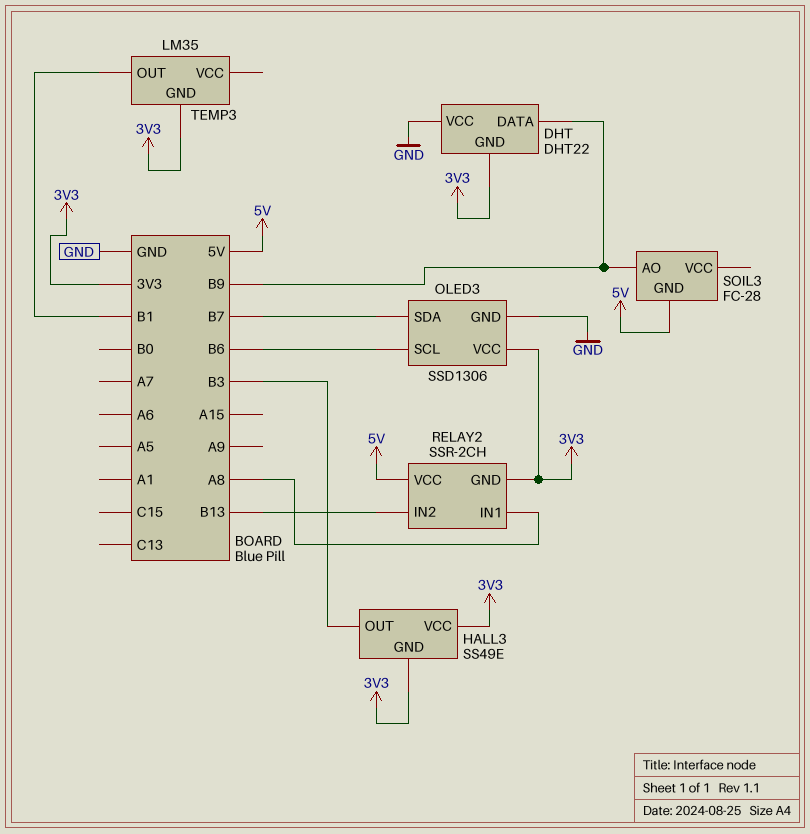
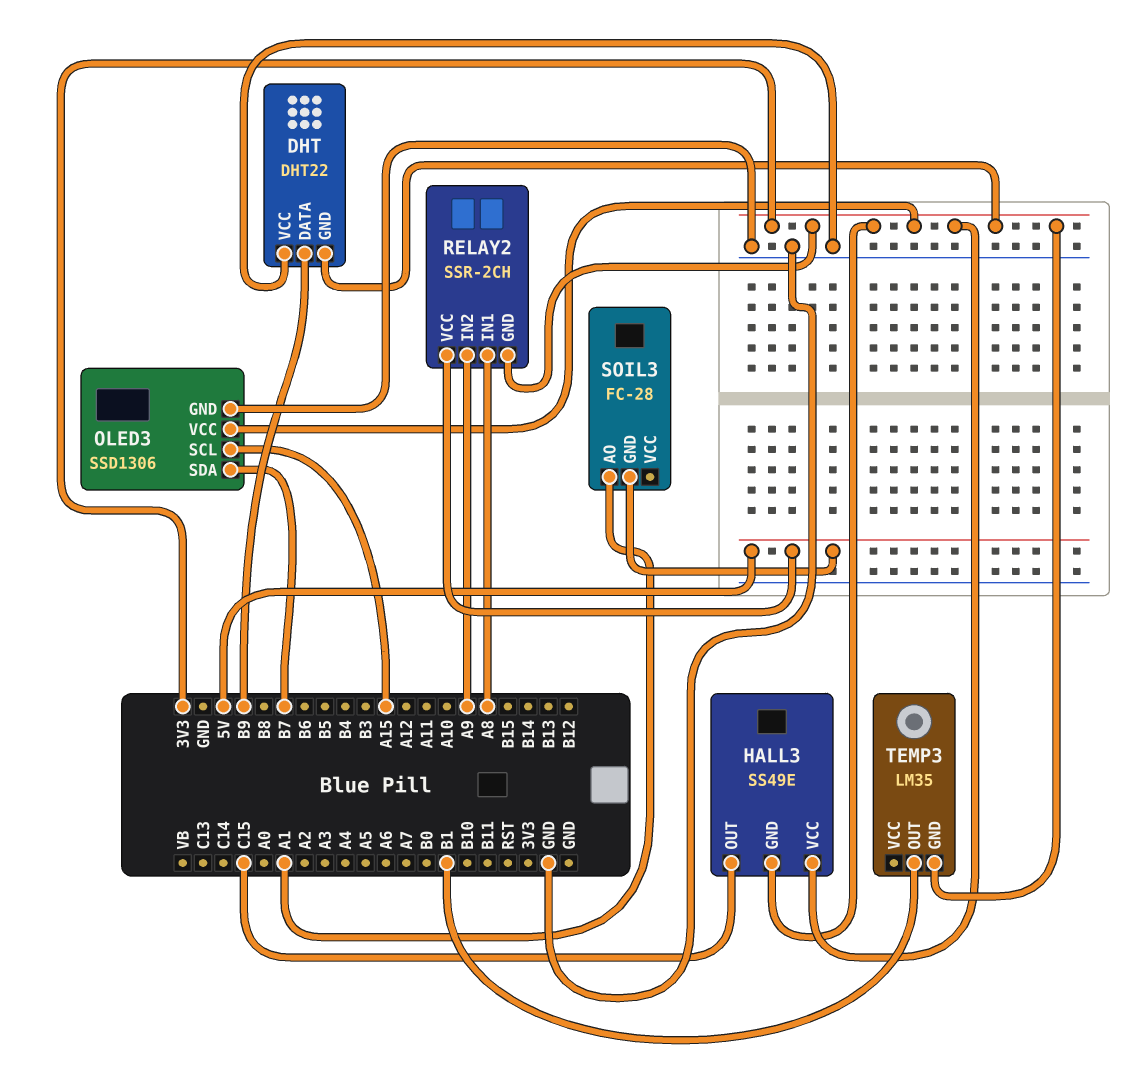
HALL3 pin OUT: B3 -> C15
OLED3 pin SCL: B6 -> A15
RELAY2 pin IN2: B13 -> A9
SOIL3 pin AO: B9 -> A1

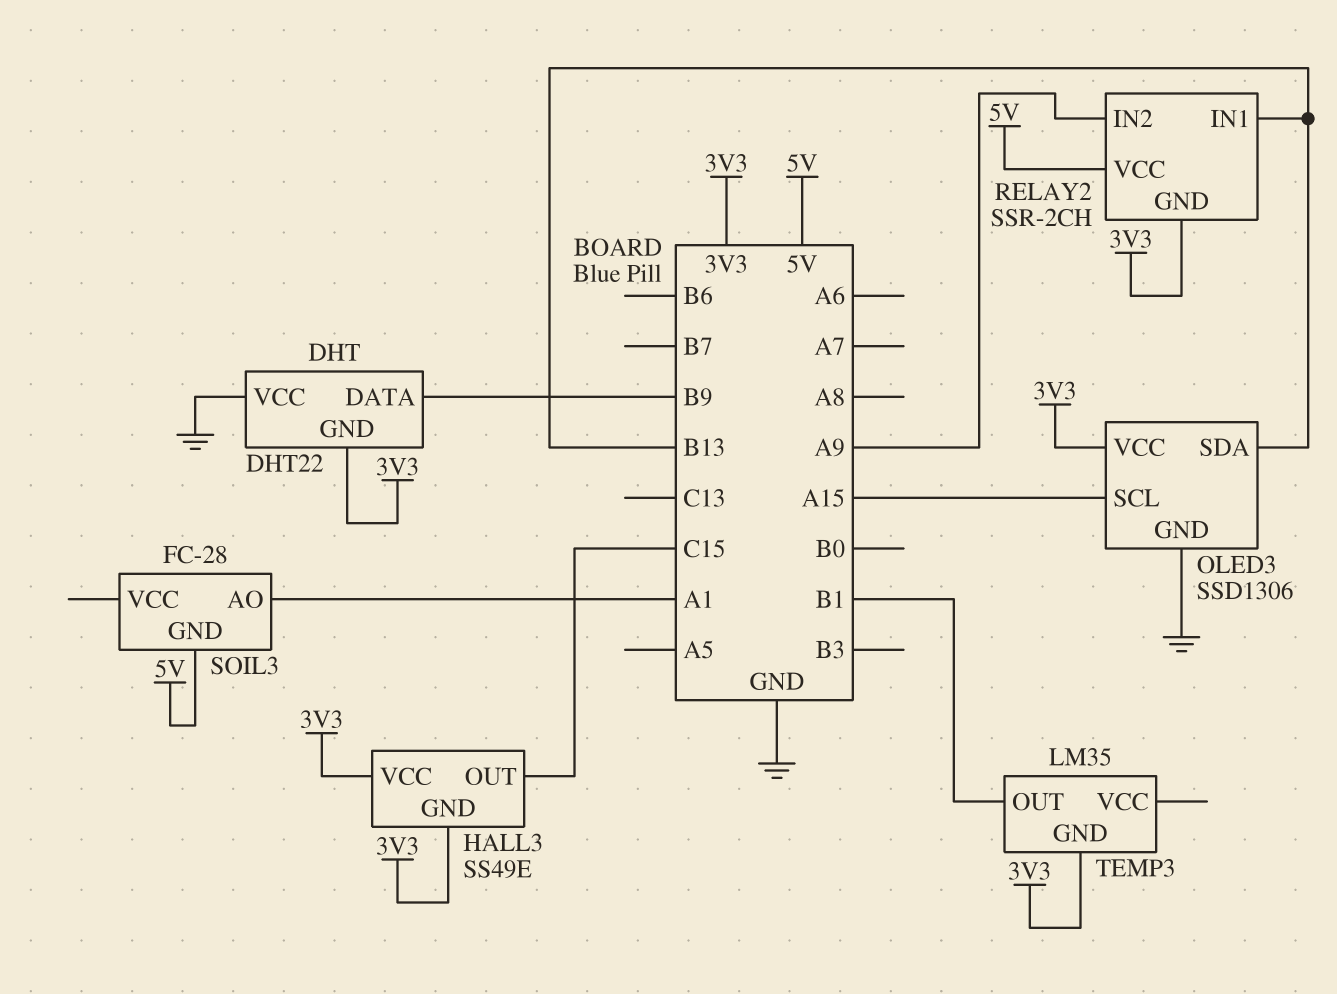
OLED3 pin SDA: B7 -> B13
RELAY2 pin IN1: A8 -> B13

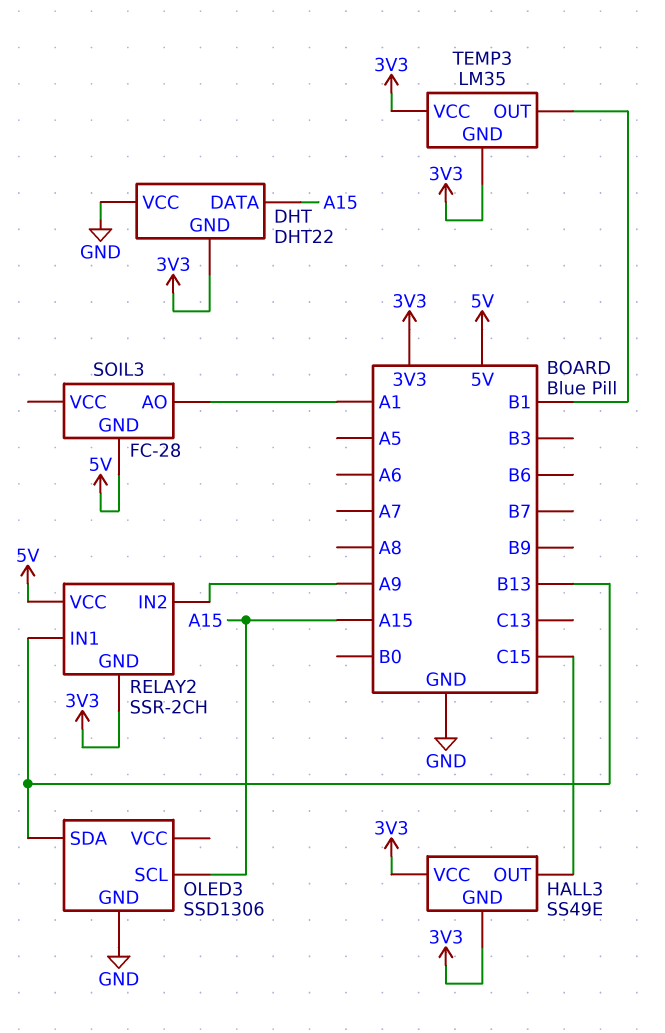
DHT pin DATA: B9 -> A15
OLED3 pin VCC: 3V3 -> none
TEMP3 pin VCC: none -> 3V3

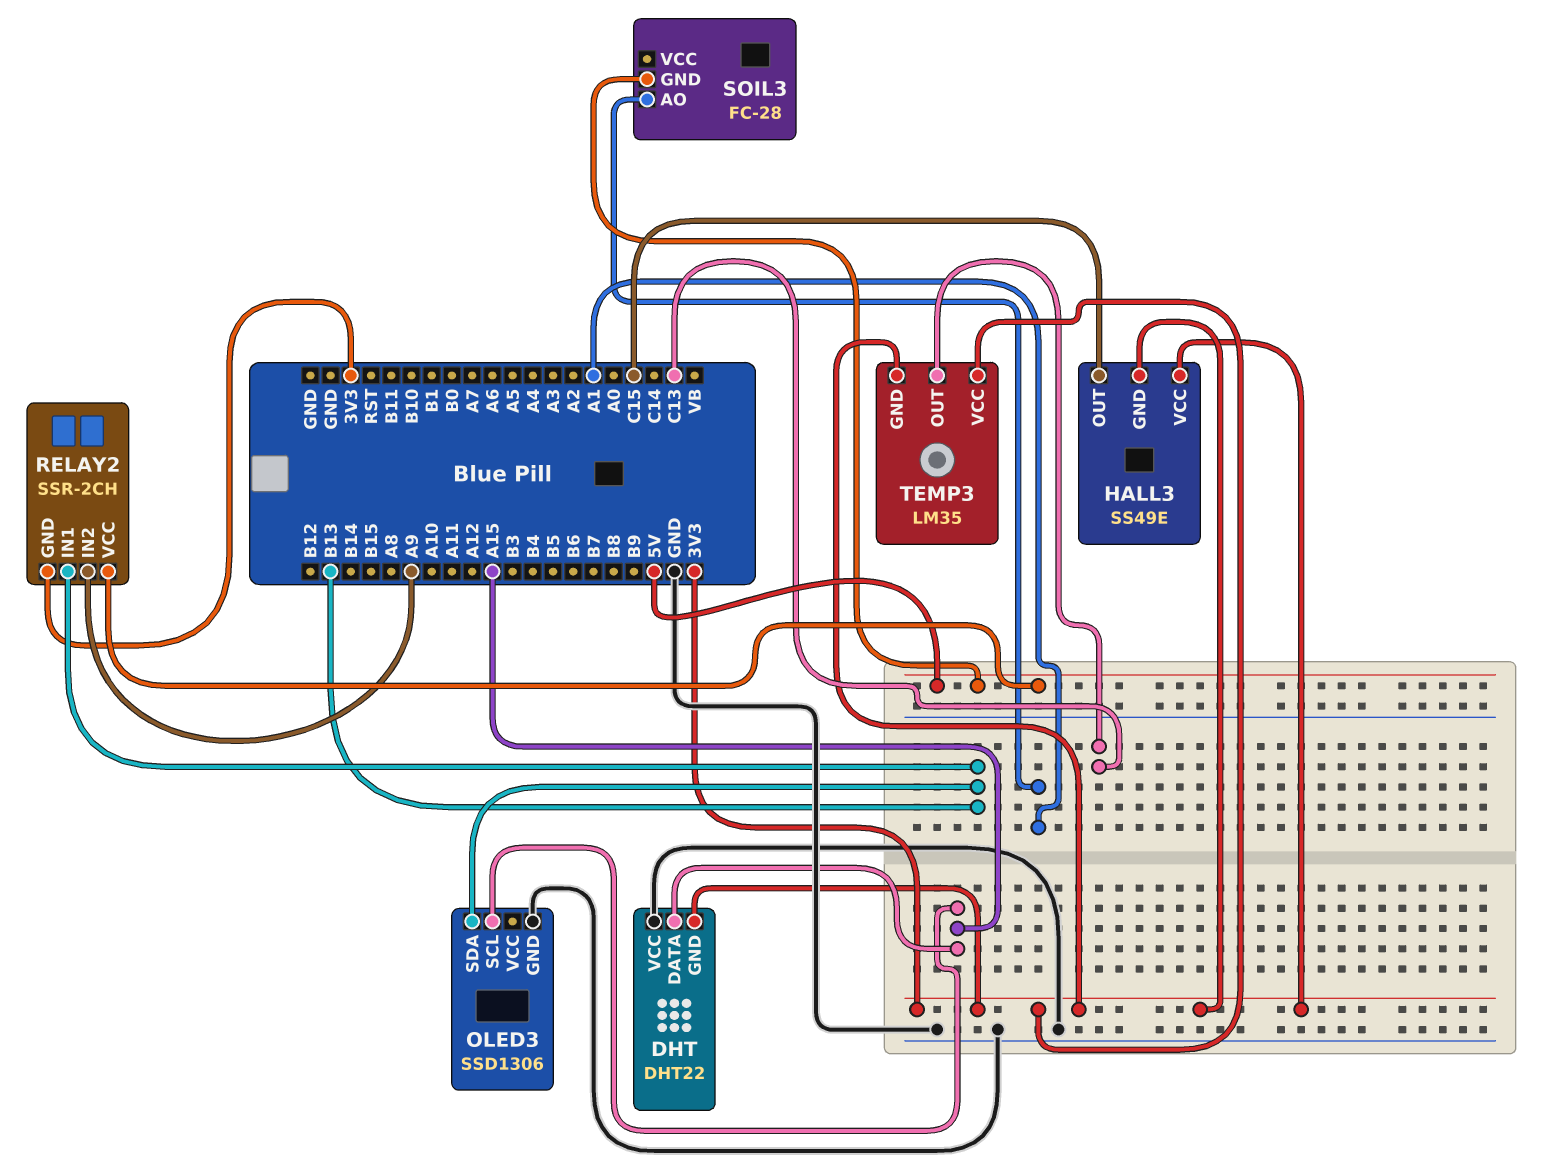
TEMP3 pin OUT: B1 -> C13

